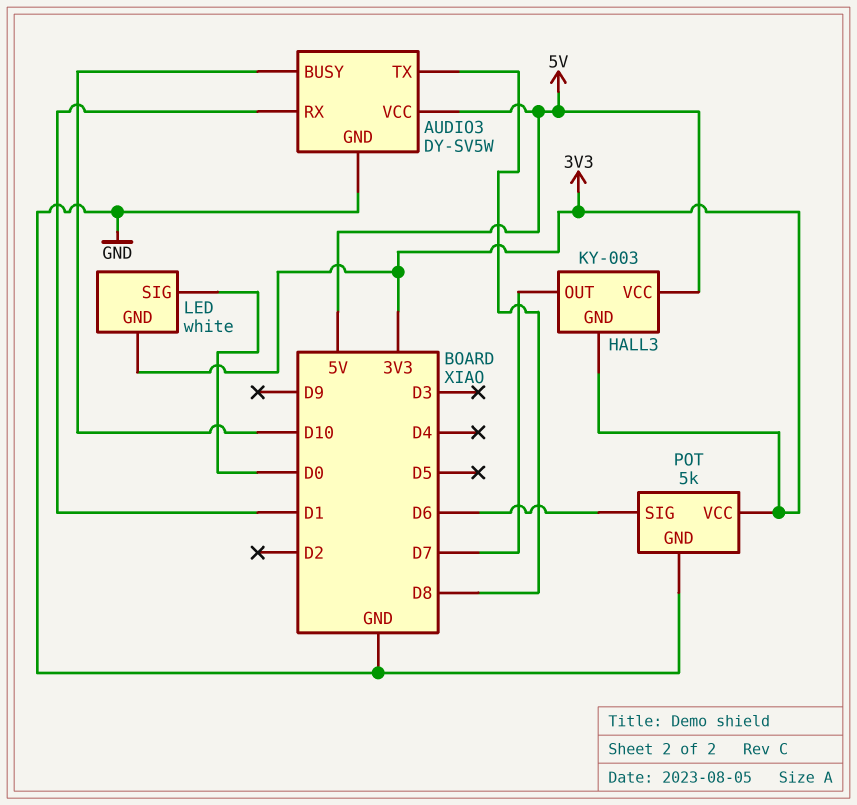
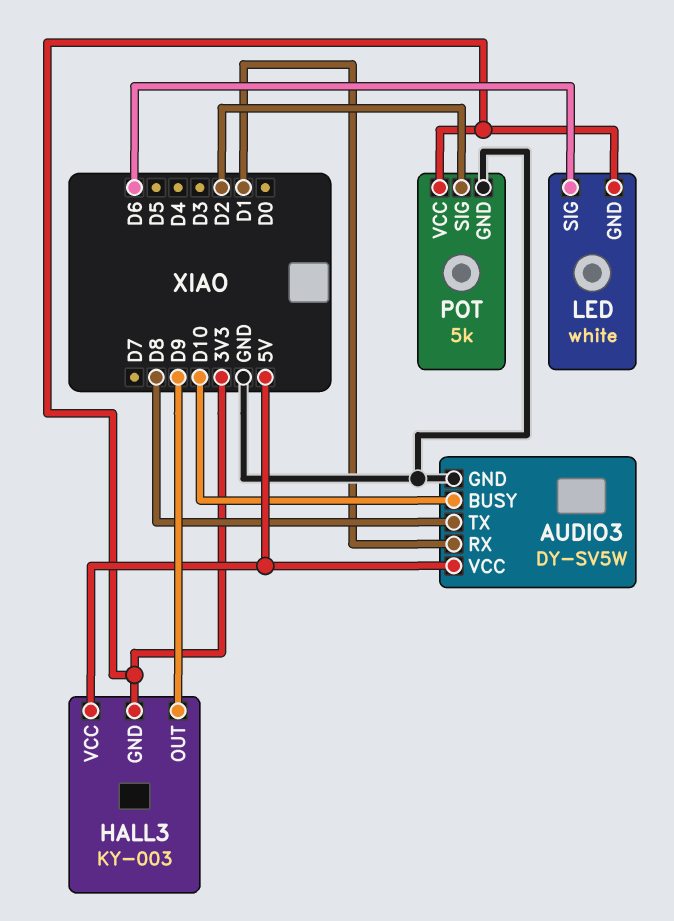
HALL3 pin OUT: D7 -> D9
LED pin SIG: D0 -> D6
POT pin SIG: D6 -> D2

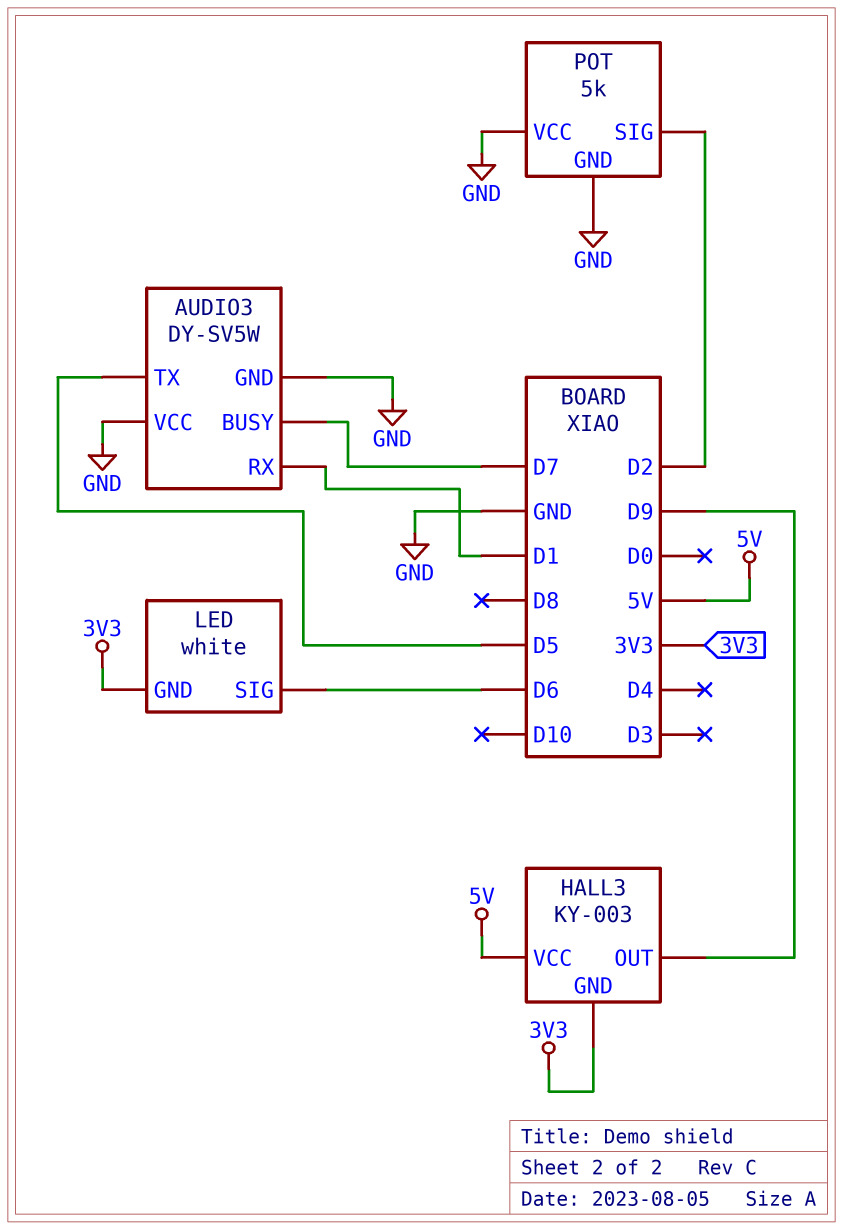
AUDIO3 pin BUSY: D10 -> D7
AUDIO3 pin TX: D8 -> D5
AUDIO3 pin VCC: 5V -> GND
POT pin VCC: 3V3 -> GND

